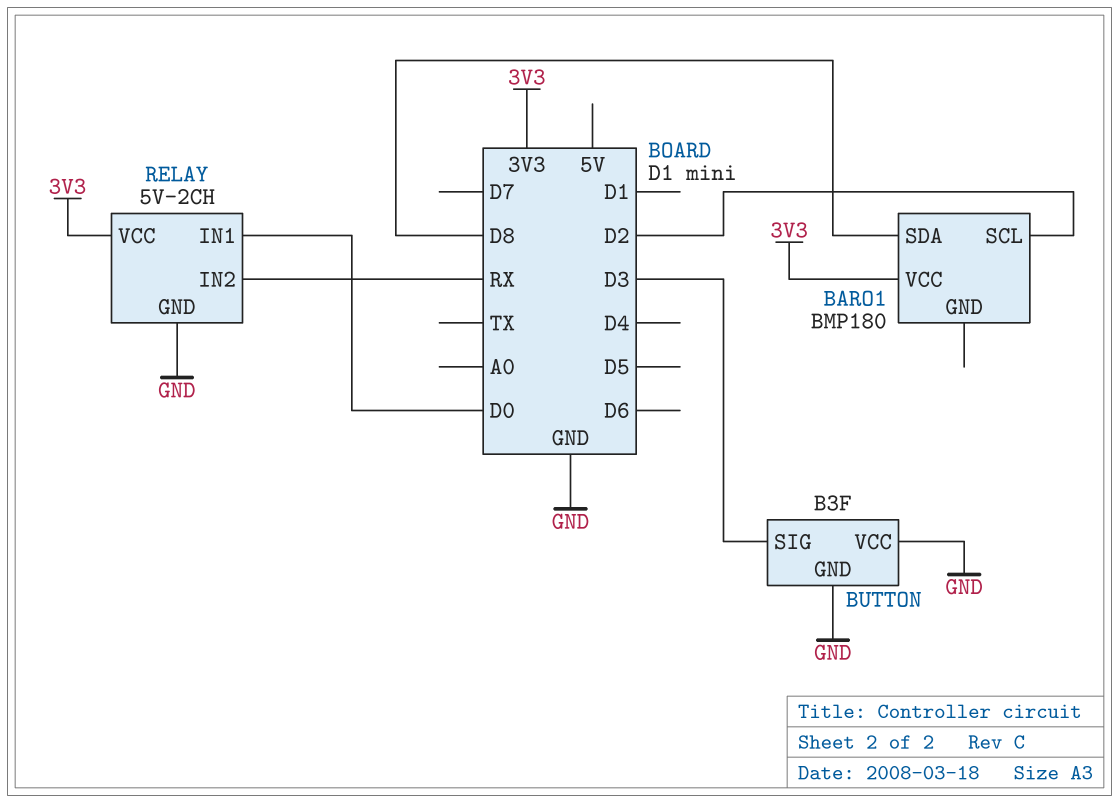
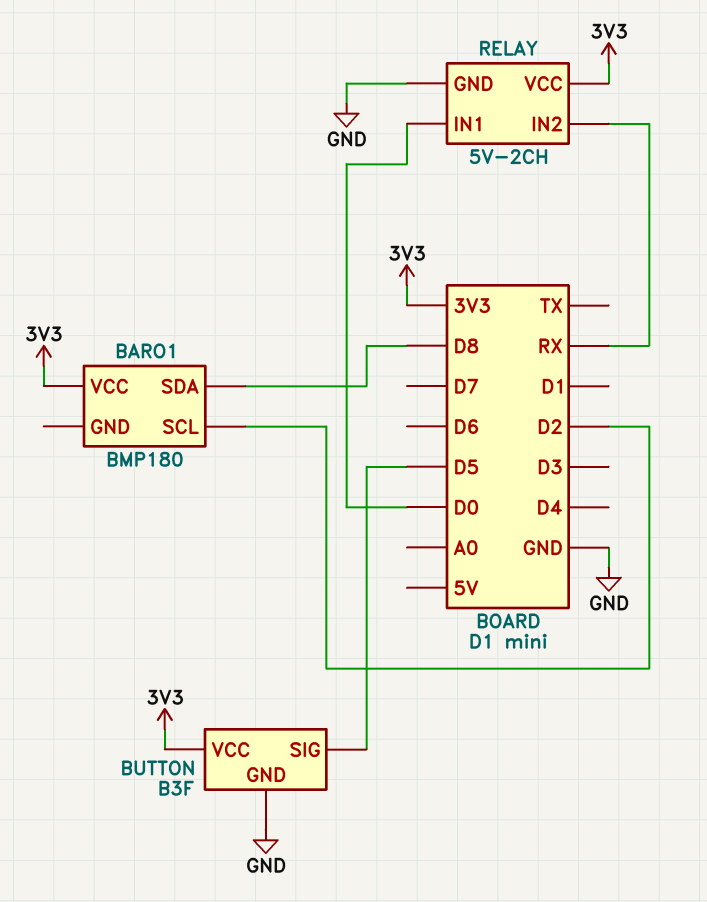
BUTTON pin SIG: D3 -> D5
BUTTON pin VCC: GND -> 3V3

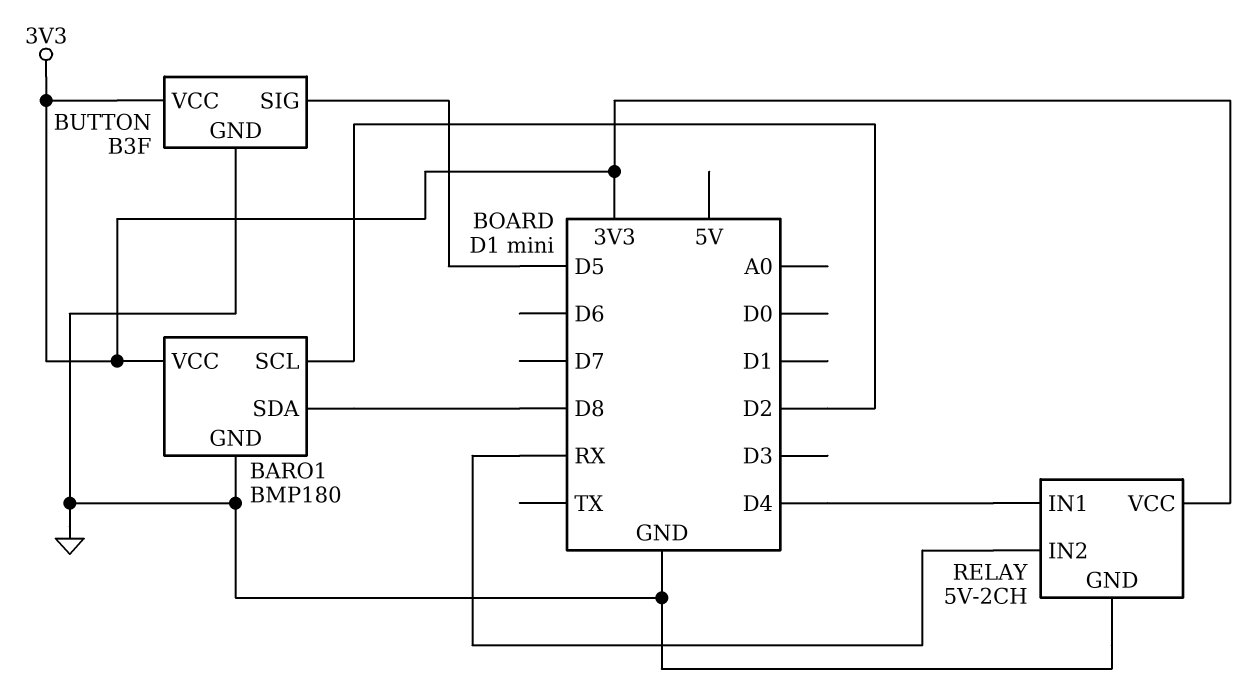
BARO1 pin GND: none -> GND
RELAY pin IN1: D0 -> D4

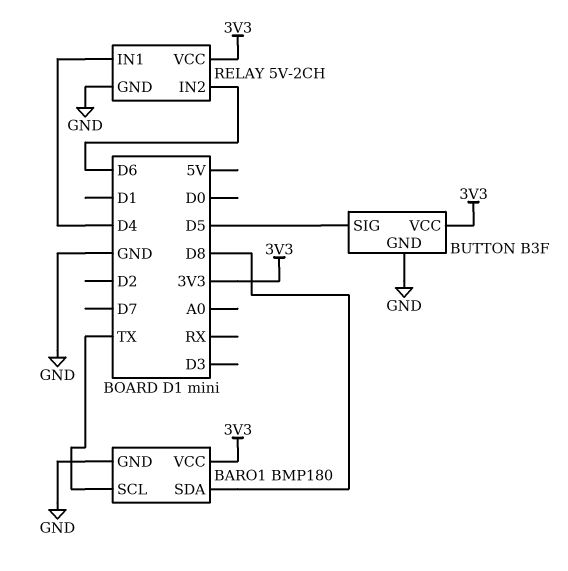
BARO1 pin SCL: D2 -> TX
RELAY pin IN2: RX -> D6

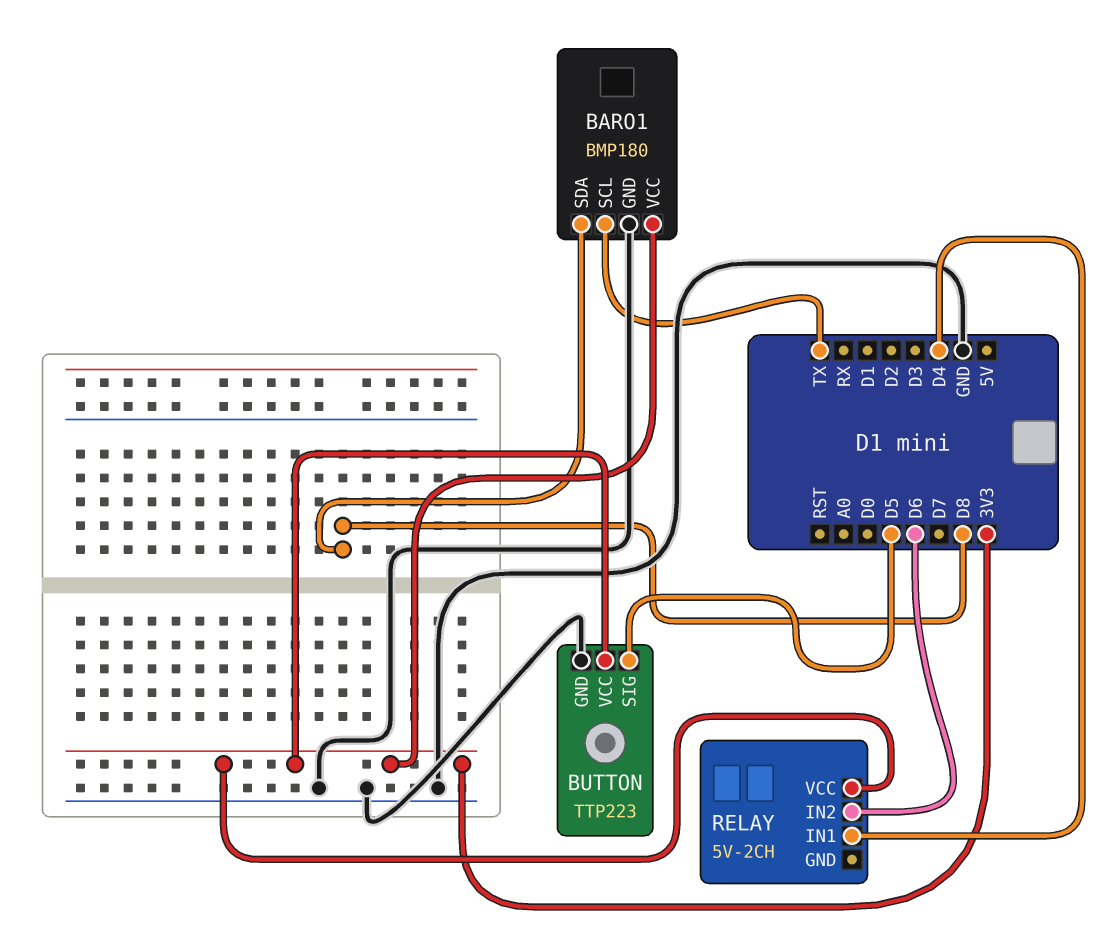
BUTTON: B3F -> TTP223
RELAY pin GND: GND -> none

